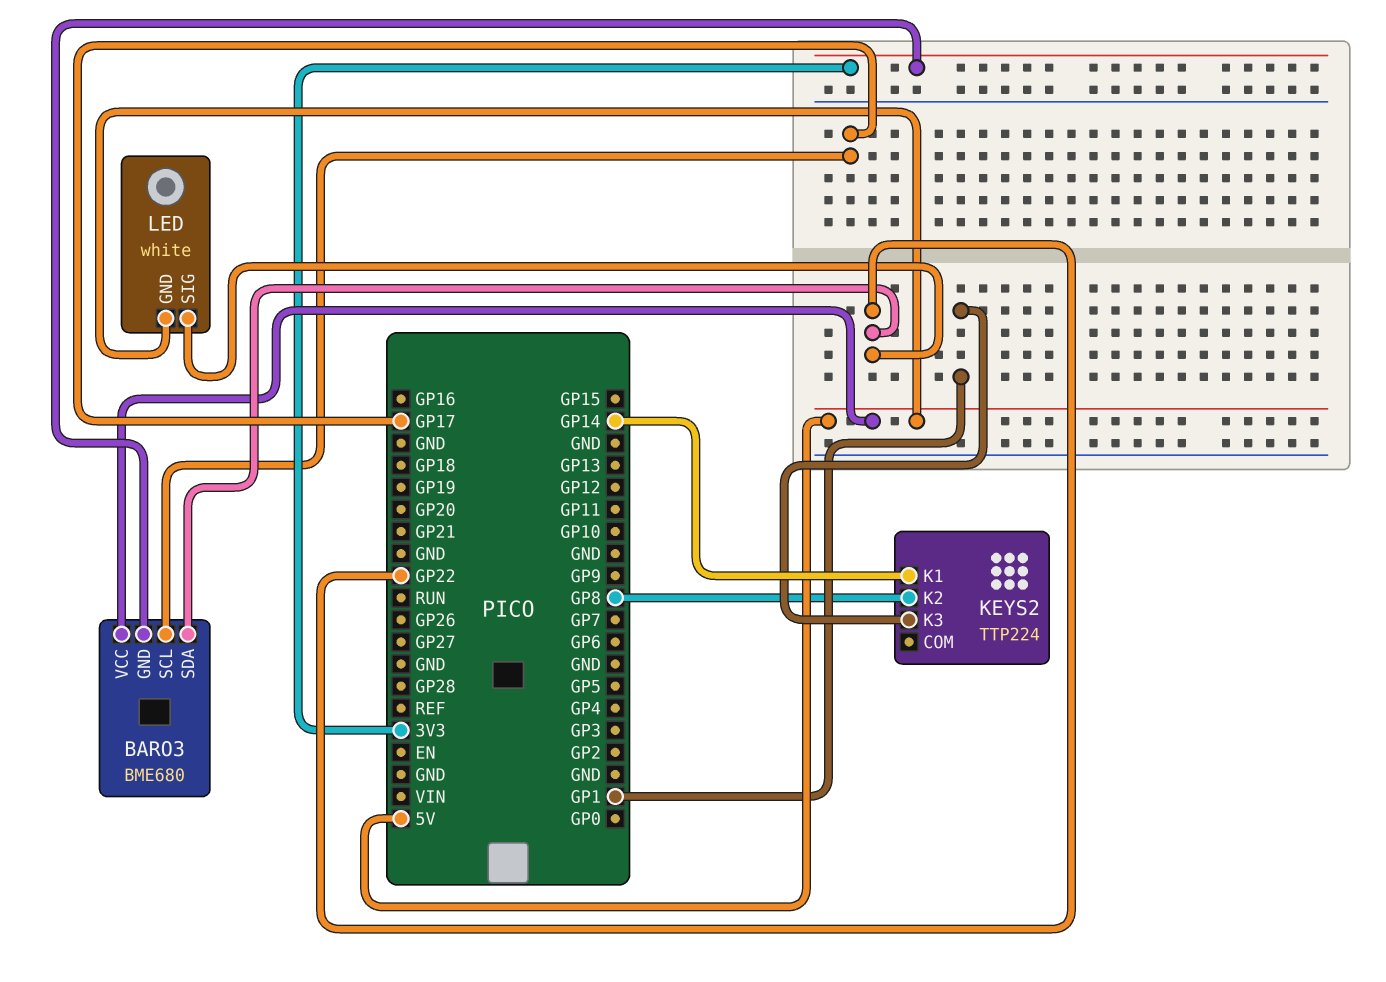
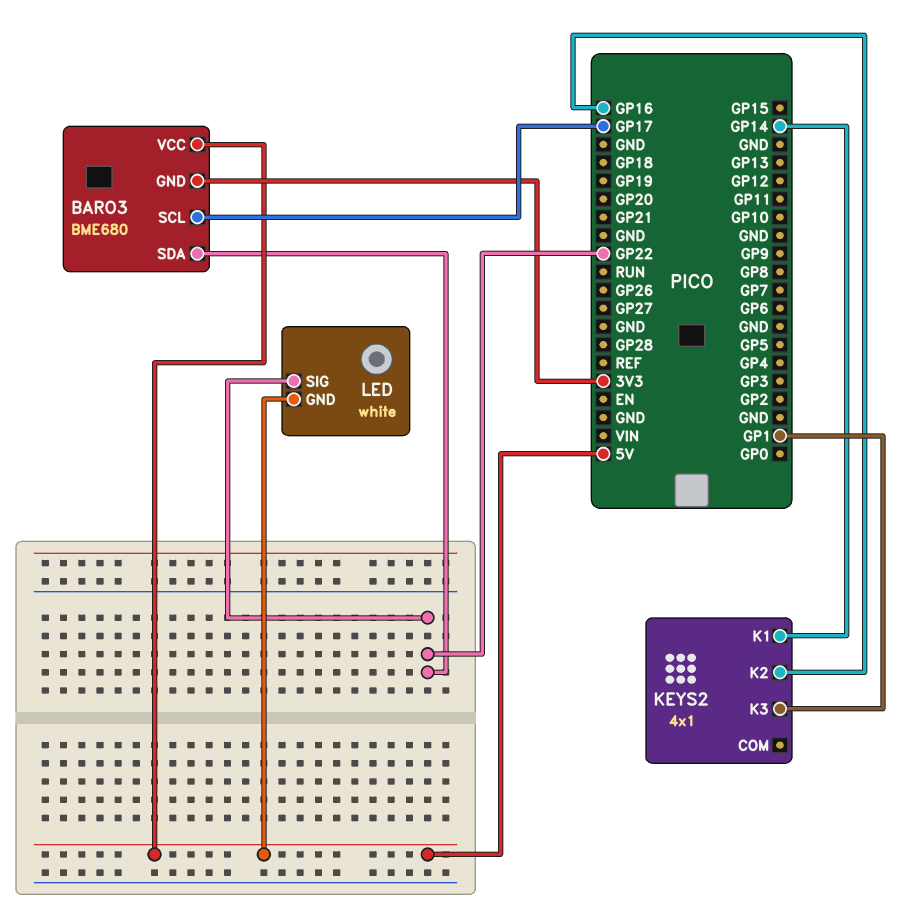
KEYS2: TTP224 -> 4x1
KEYS2 pin K2: GP8 -> GP16

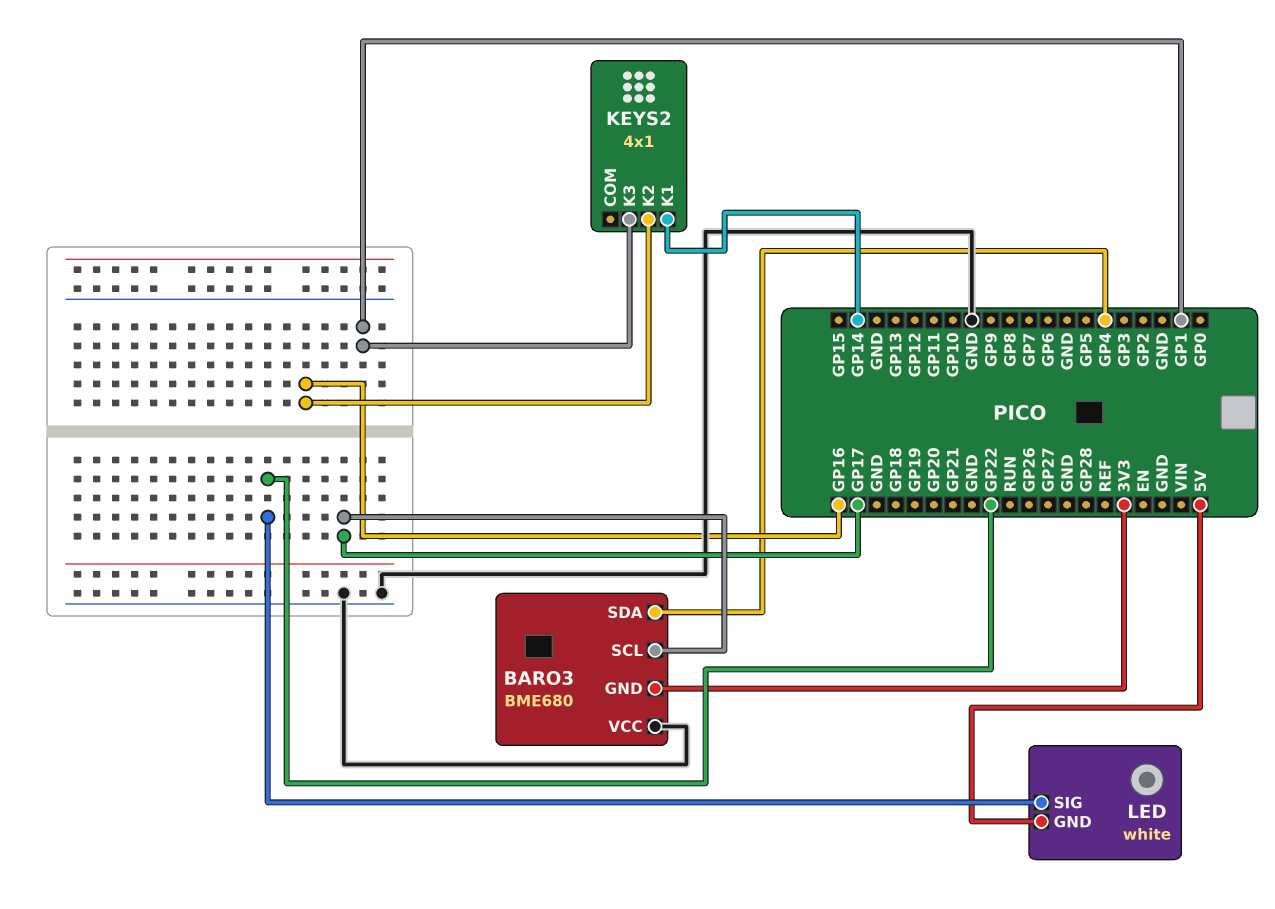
BARO3 pin SDA: GP22 -> GP4
BARO3 pin VCC: 5V -> GND

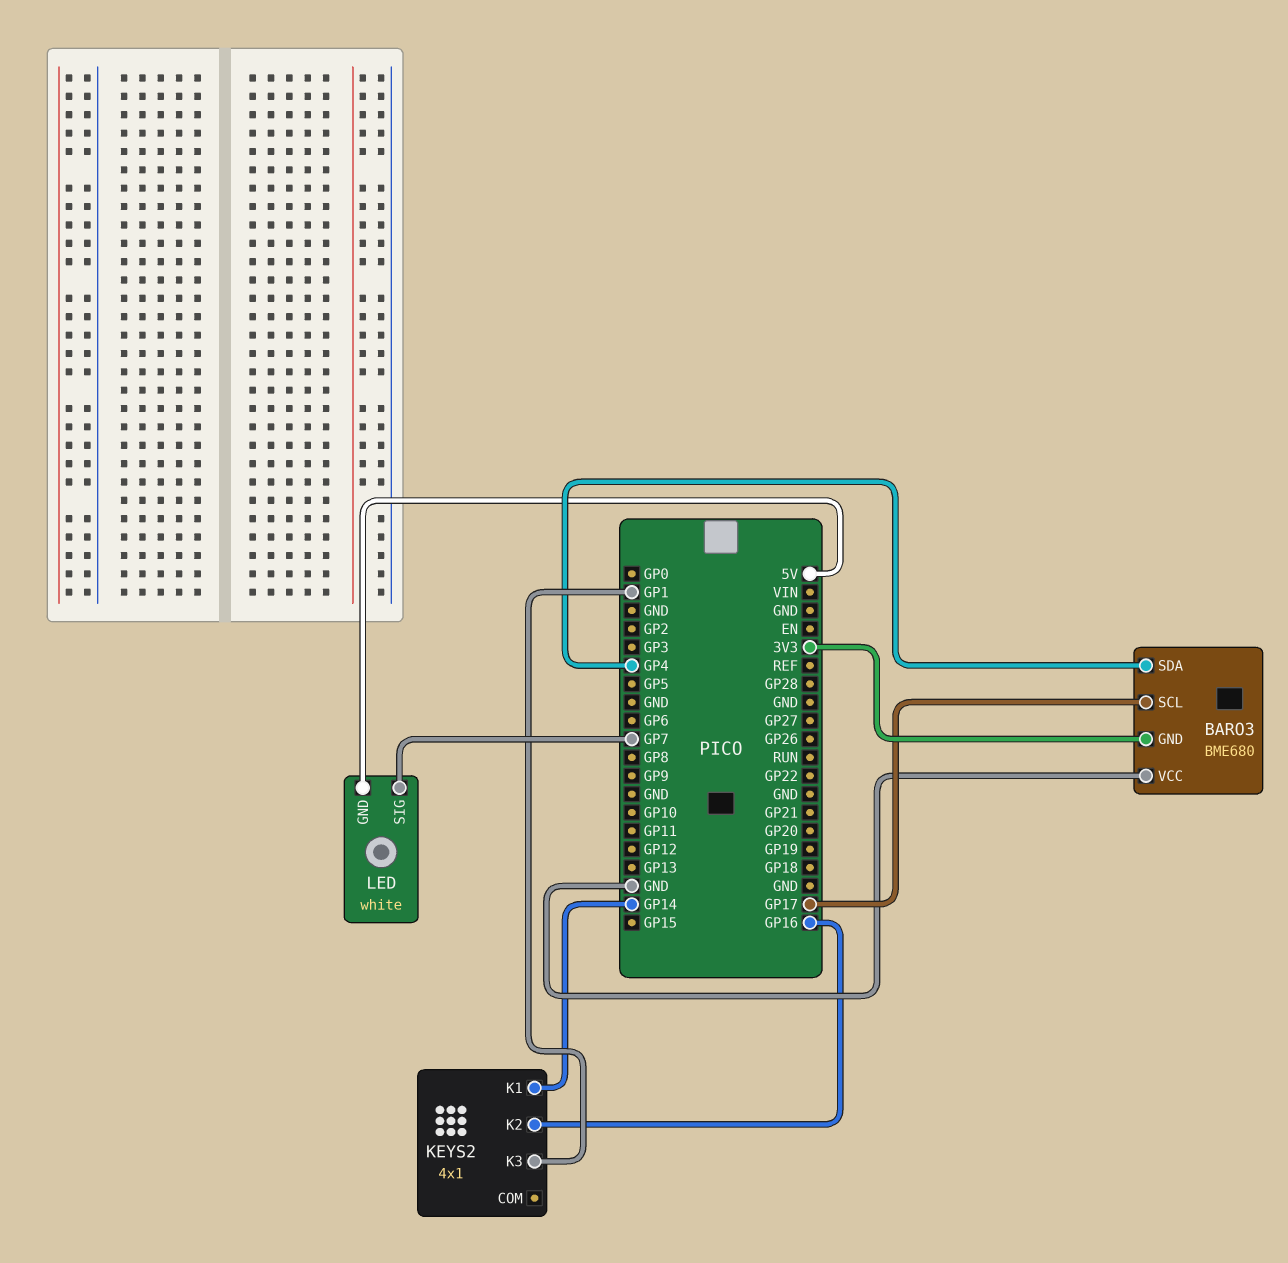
LED pin SIG: GP22 -> GP7

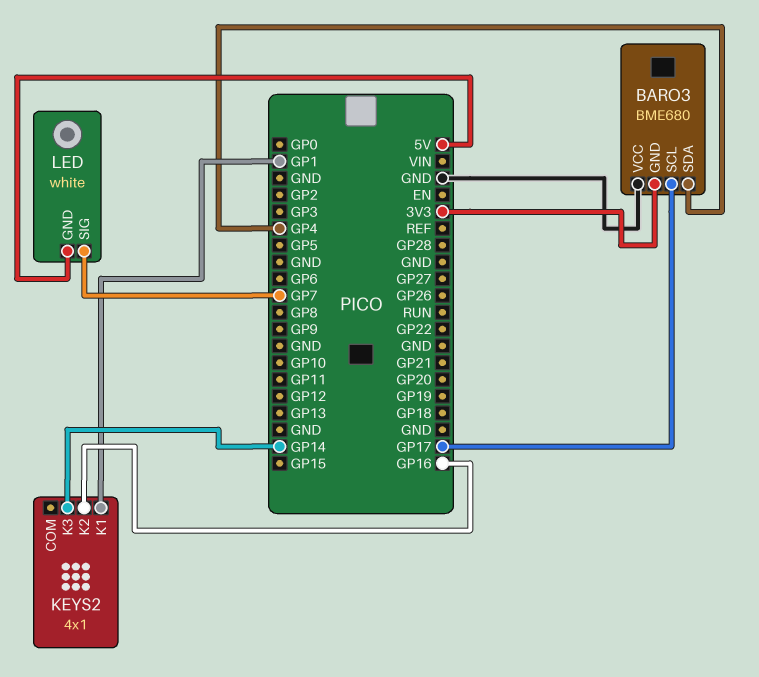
KEYS2 pin K1: GP14 -> GP1
KEYS2 pin K3: GP1 -> GP14

